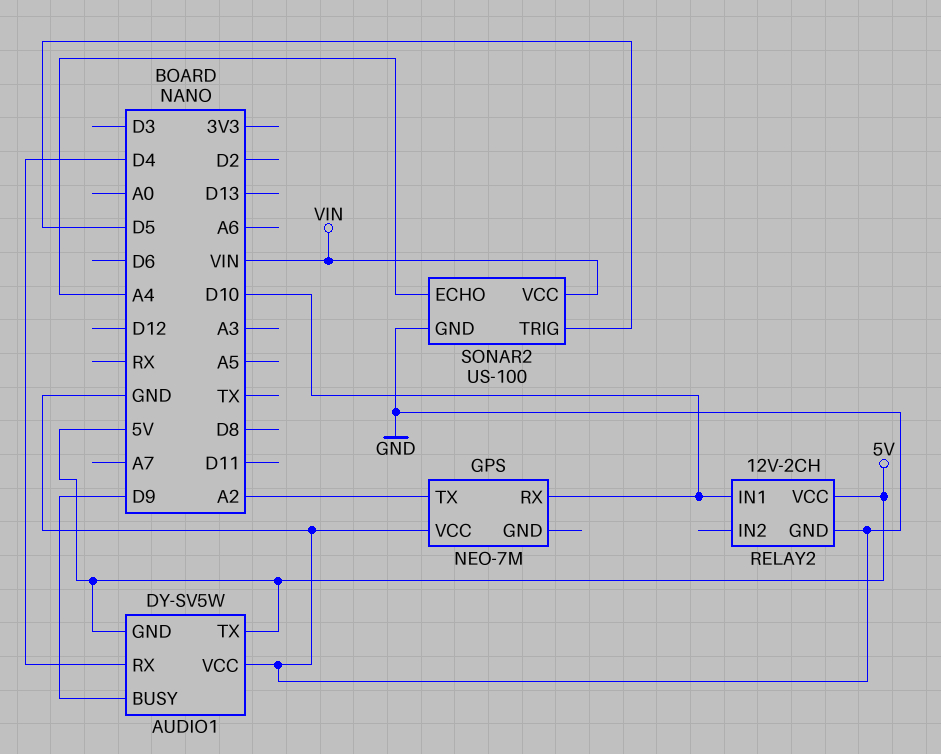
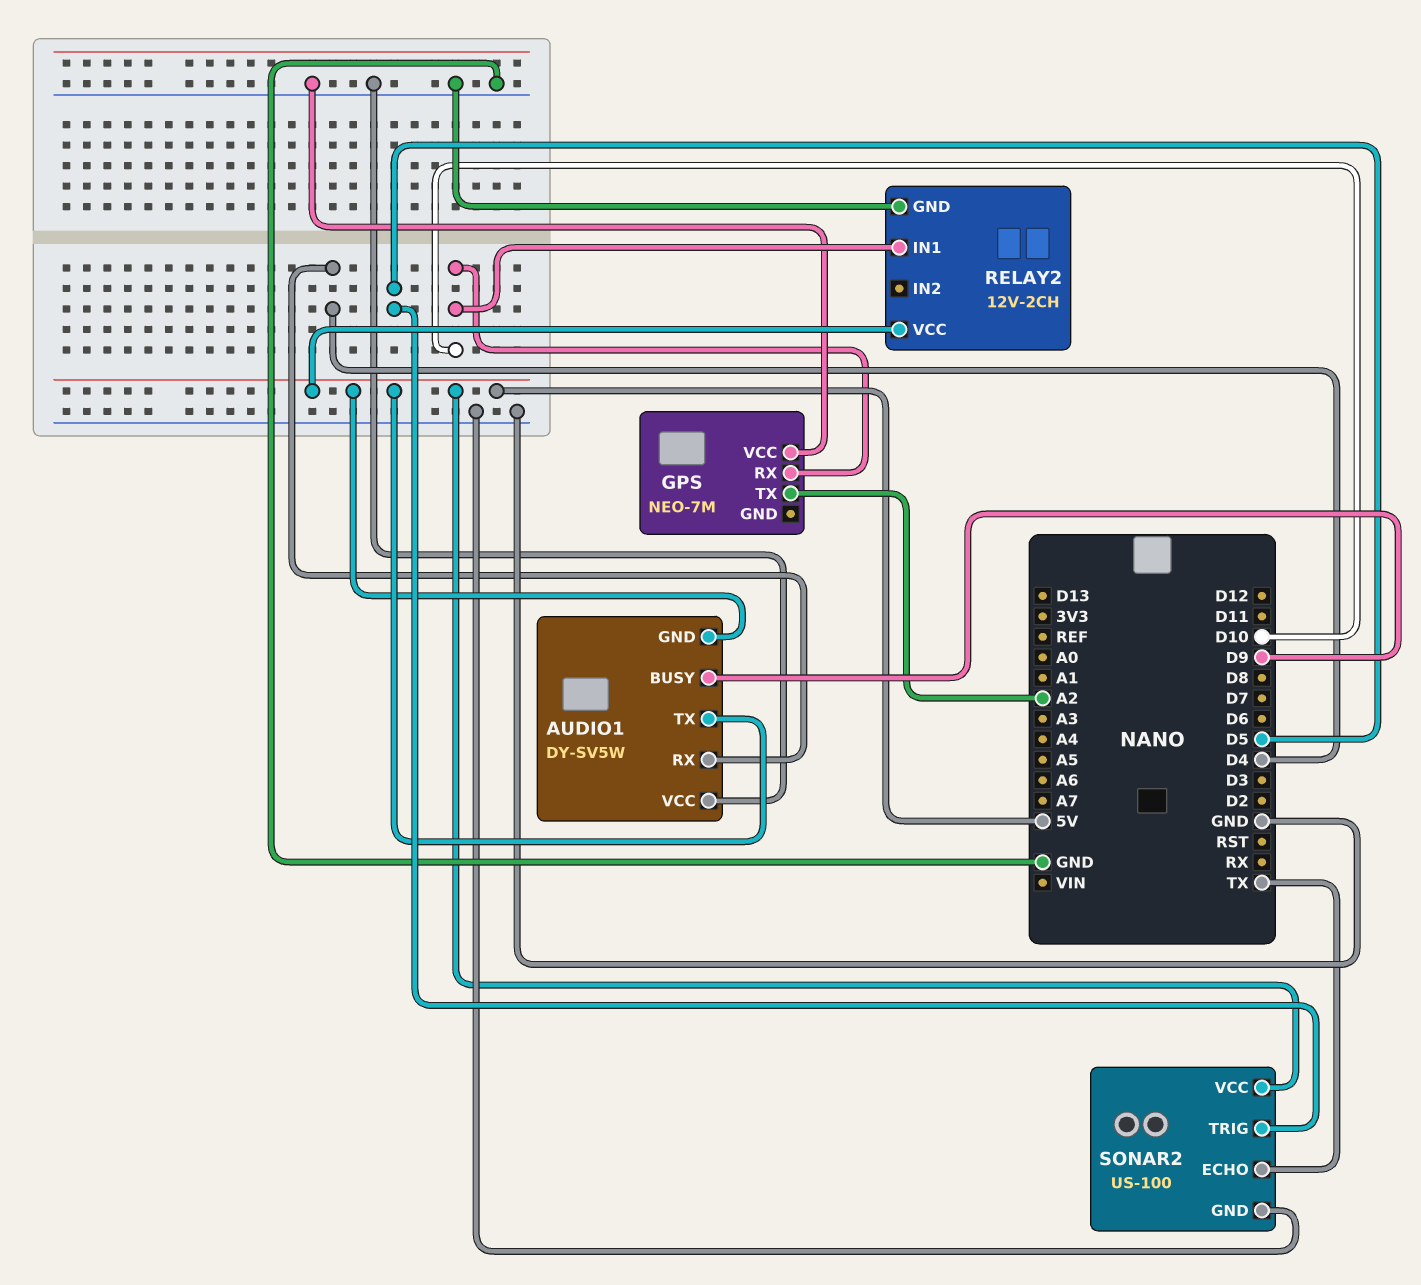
SONAR2 pin ECHO: A4 -> TX
SONAR2 pin VCC: VIN -> 5V

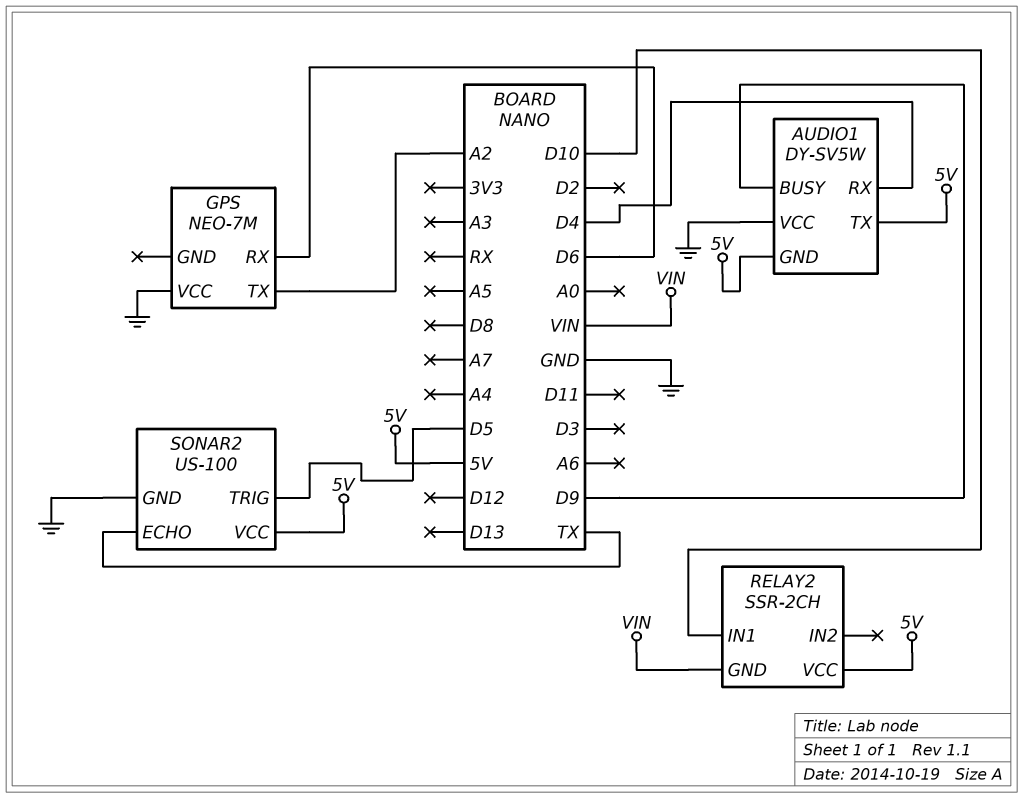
GPS pin RX: D10 -> D6
RELAY2: 12V-2CH -> SSR-2CH
RELAY2 pin GND: GND -> VIN

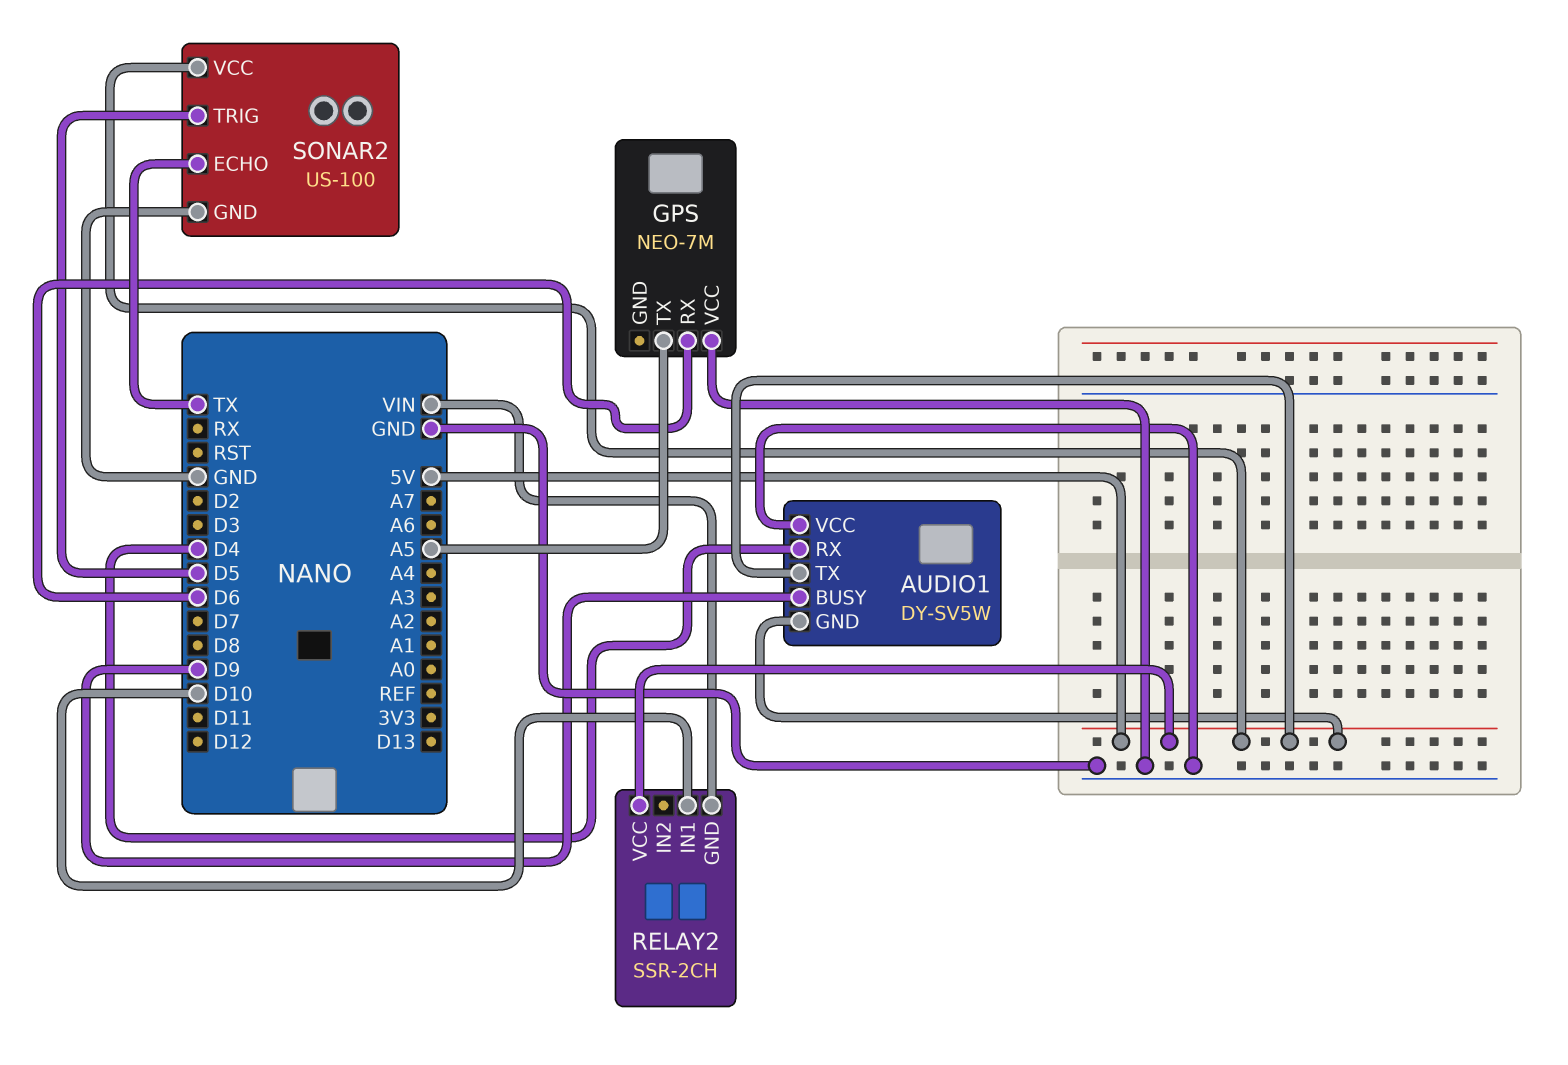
GPS pin TX: A2 -> A5

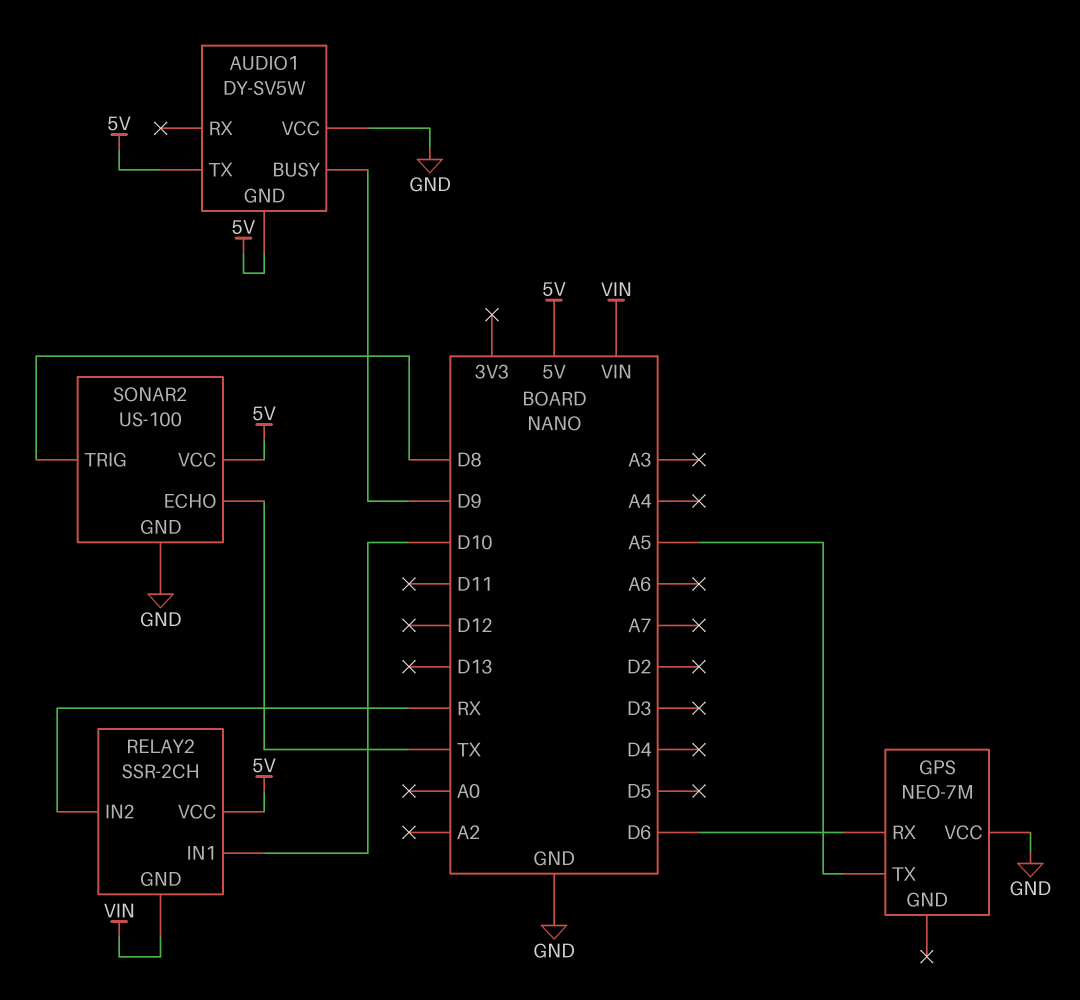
AUDIO1 pin RX: D4 -> none
RELAY2 pin IN2: none -> RX
SONAR2 pin TRIG: D5 -> D8

